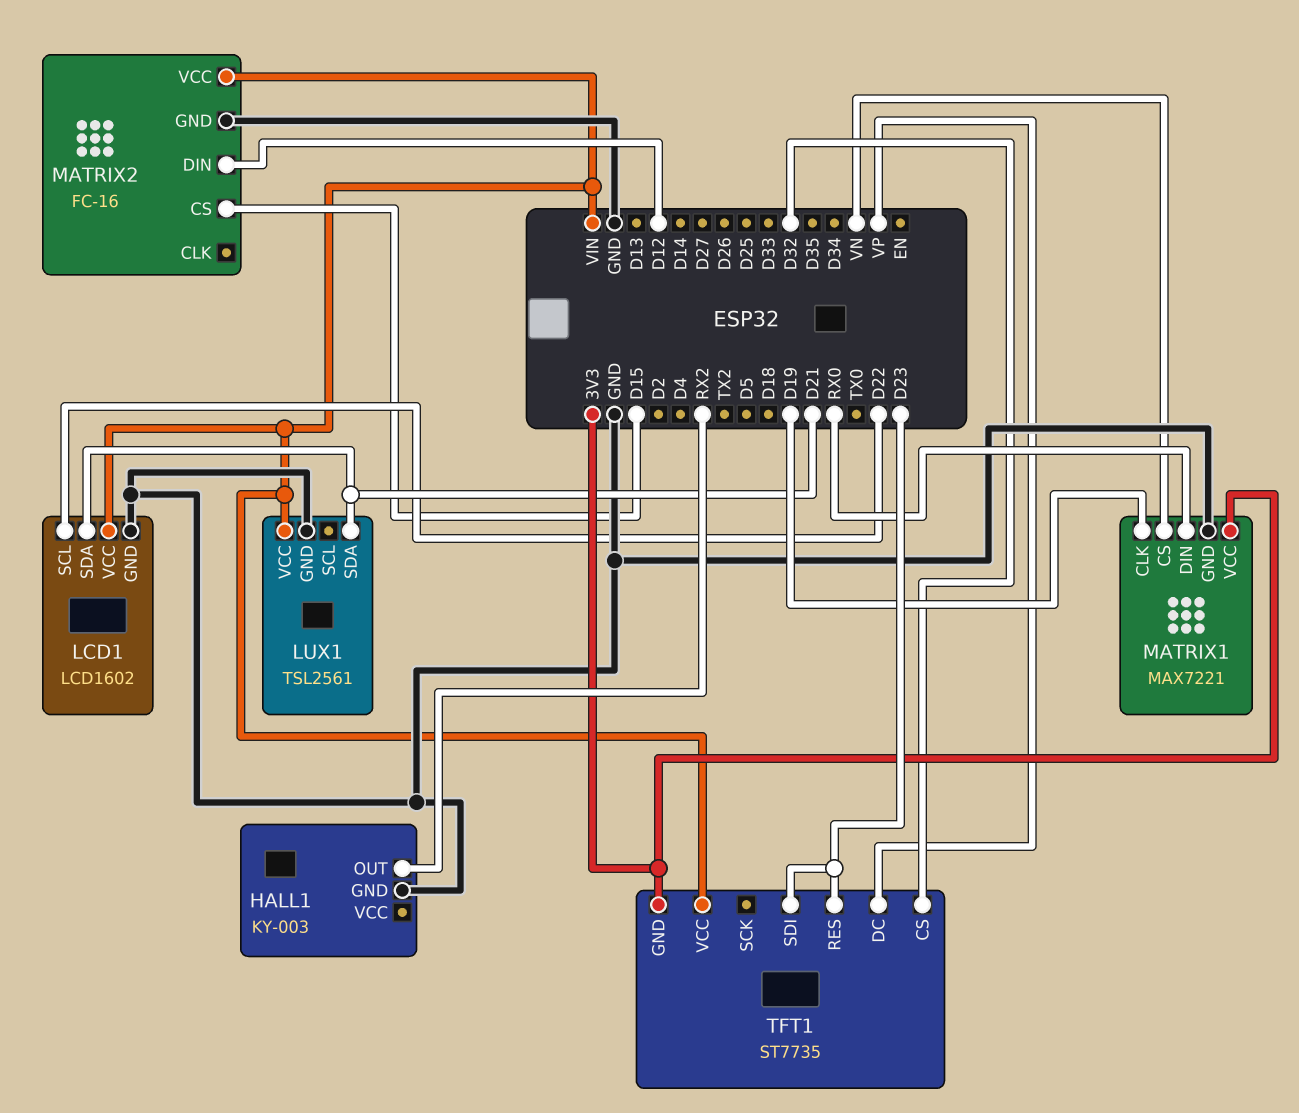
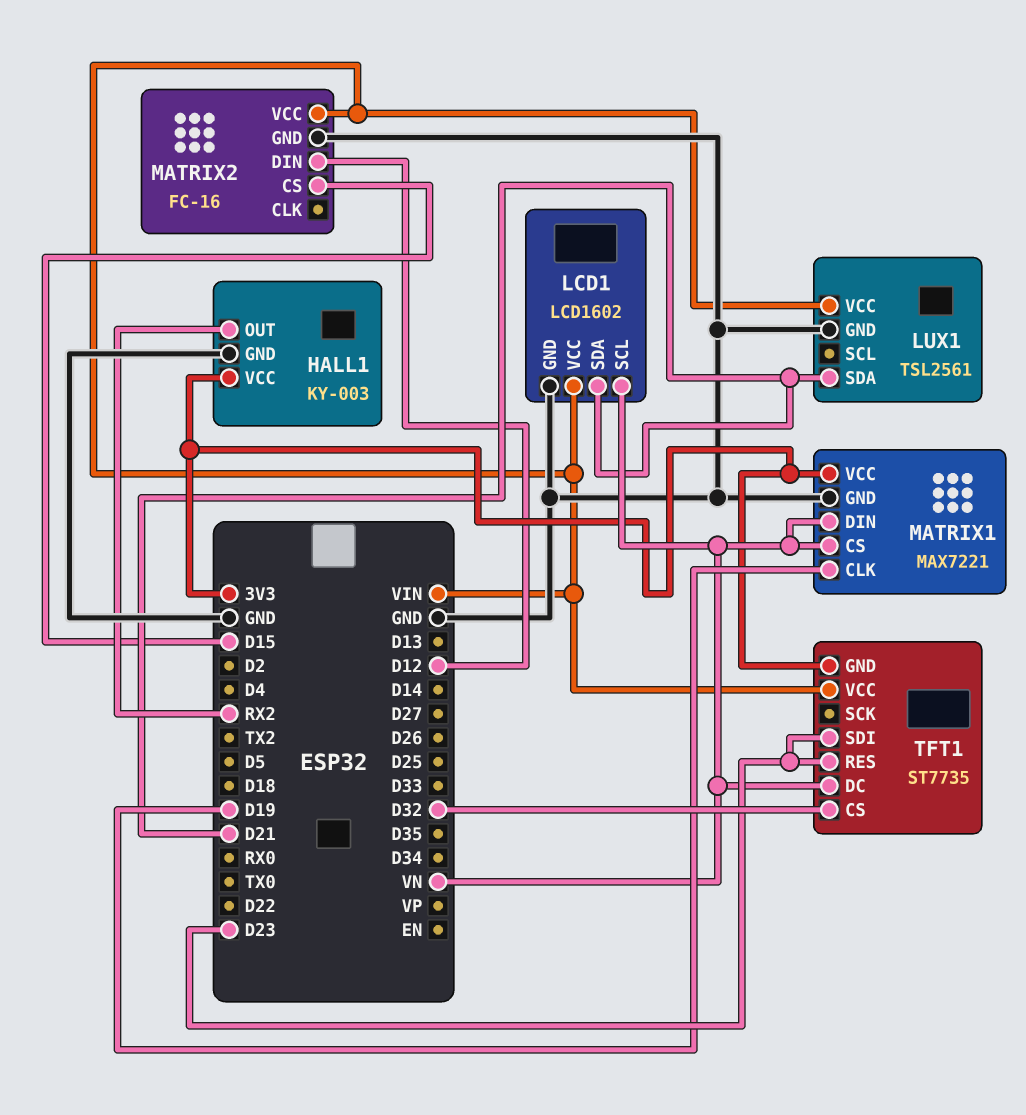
HALL1 pin VCC: none -> 3V3
LCD1 pin SCL: D22 -> VN
MATRIX1 pin DIN: RX0 -> VN
TFT1 pin DC: VP -> VN

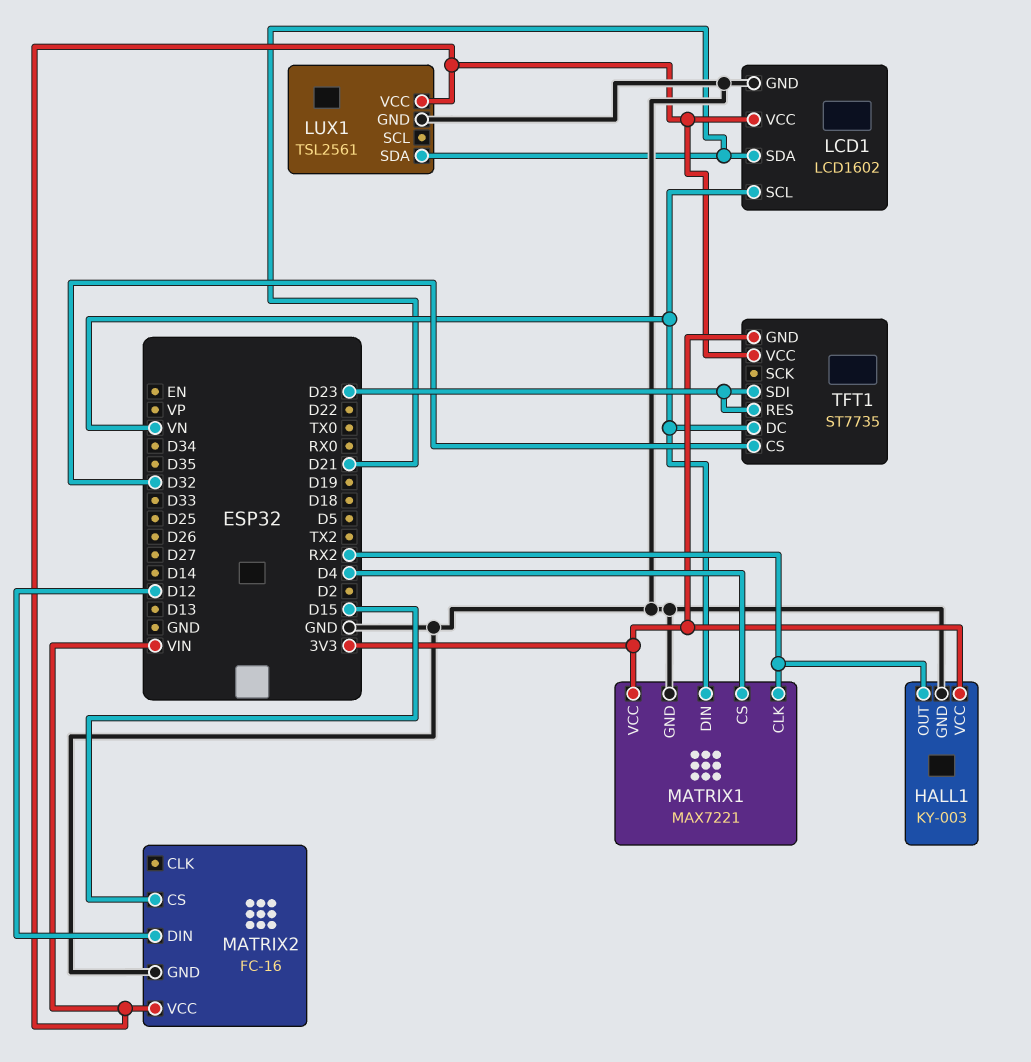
MATRIX1 pin CLK: D19 -> RX2
MATRIX1 pin CS: VN -> D4

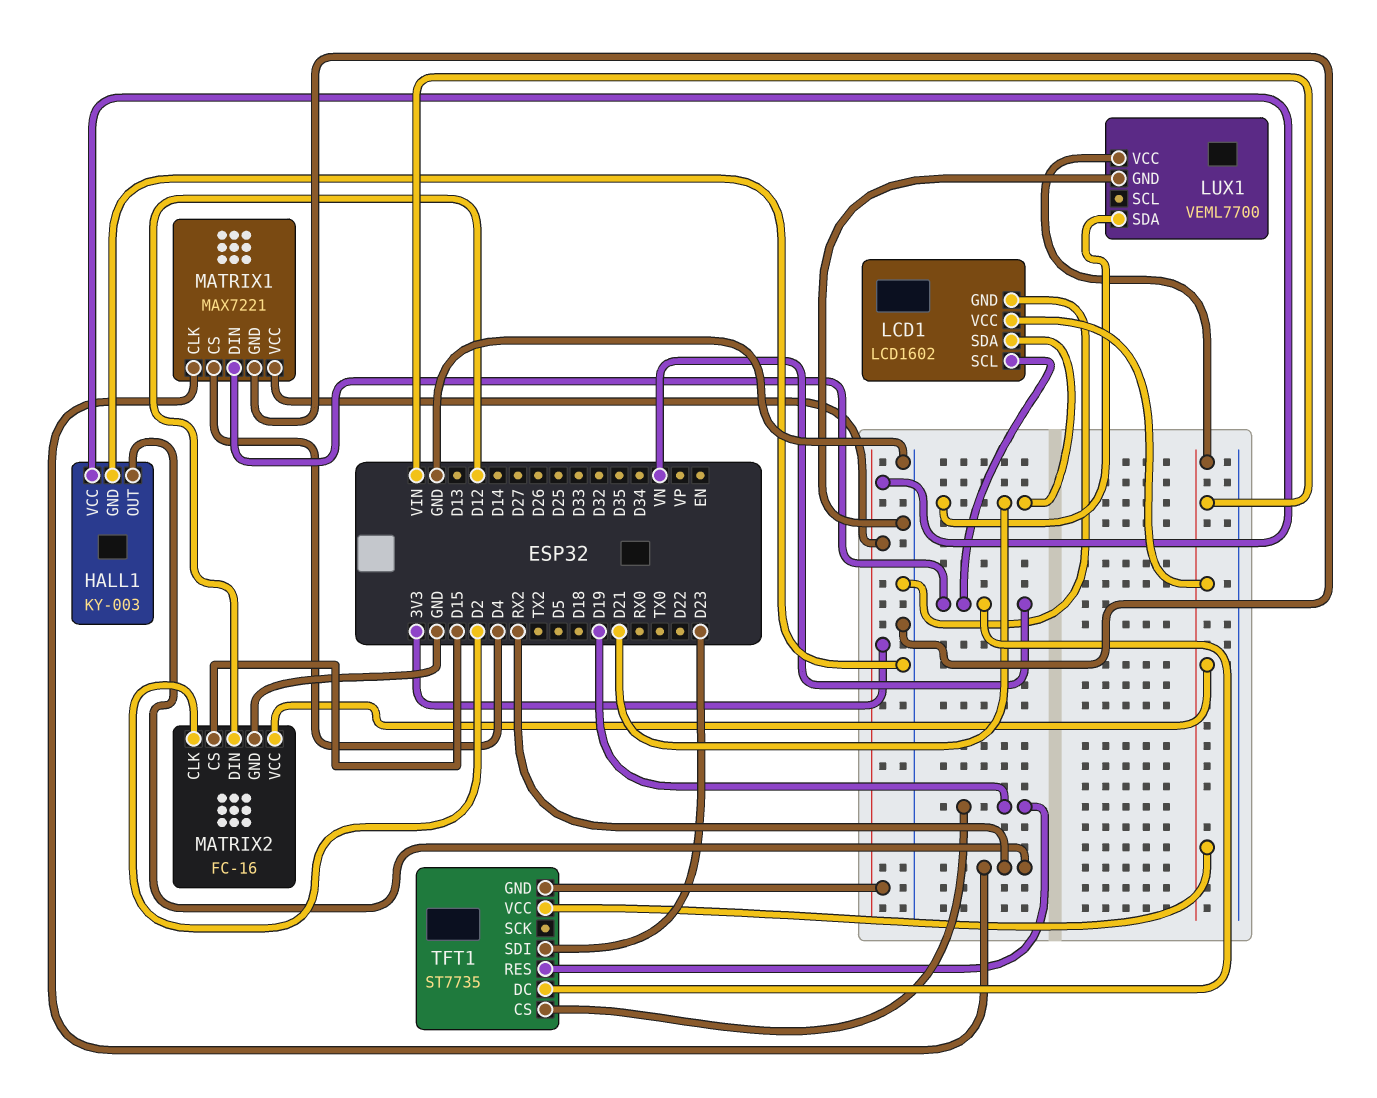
LUX1: TSL2561 -> VEML7700
MATRIX2 pin CLK: none -> D2
TFT1 pin CS: D32 -> D19
TFT1 pin RES: D23 -> D19

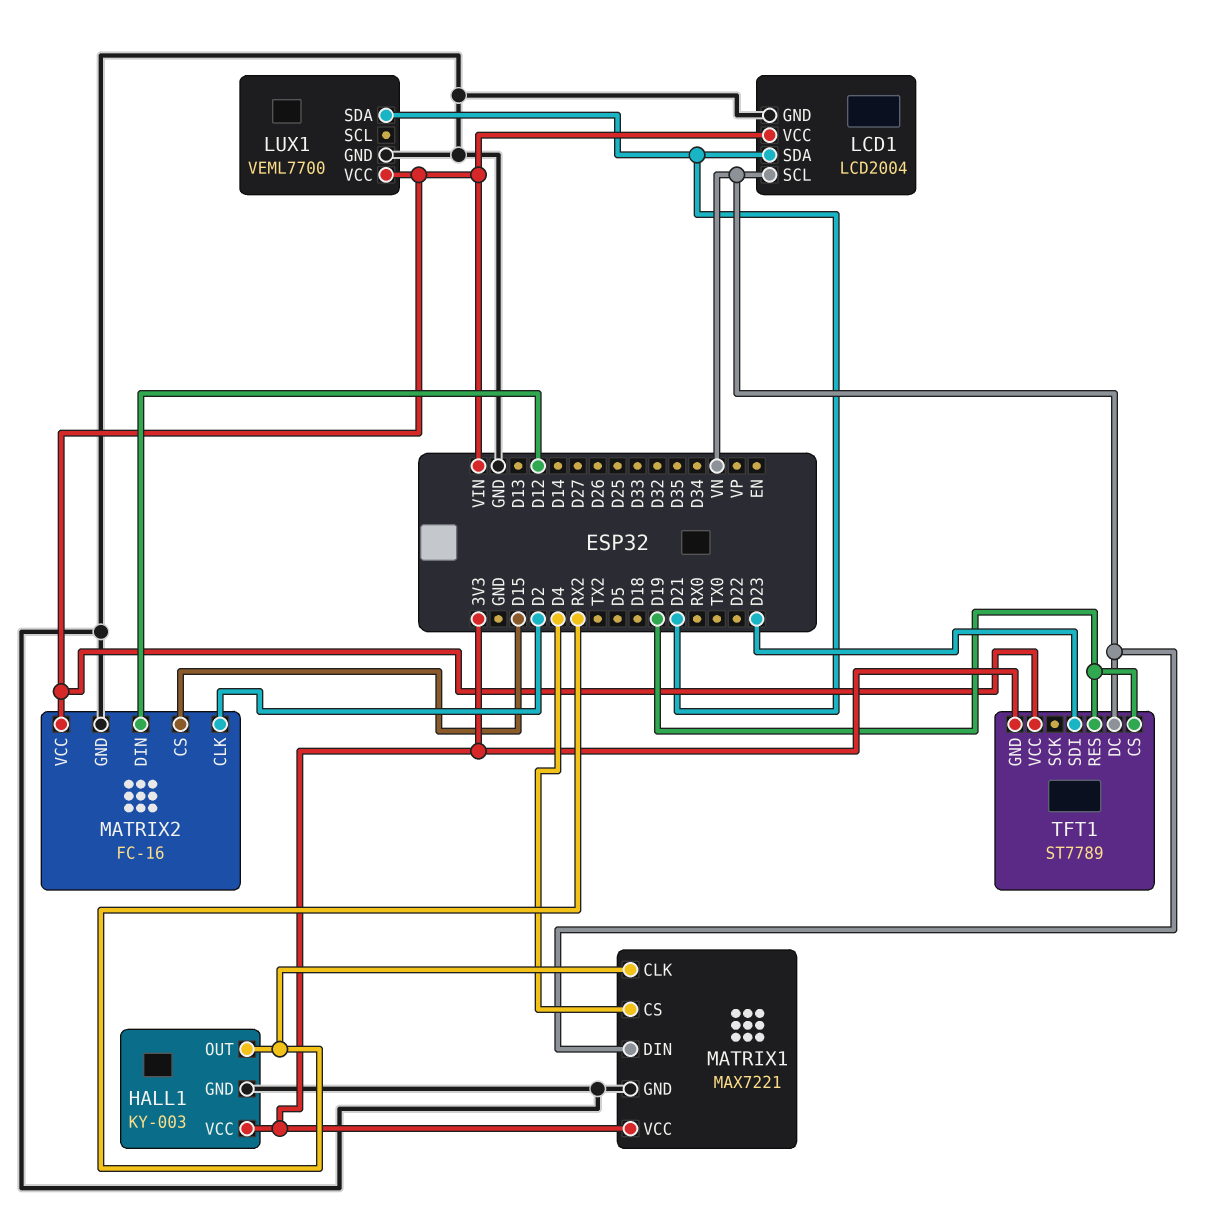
LCD1: LCD1602 -> LCD2004
TFT1: ST7735 -> ST7789

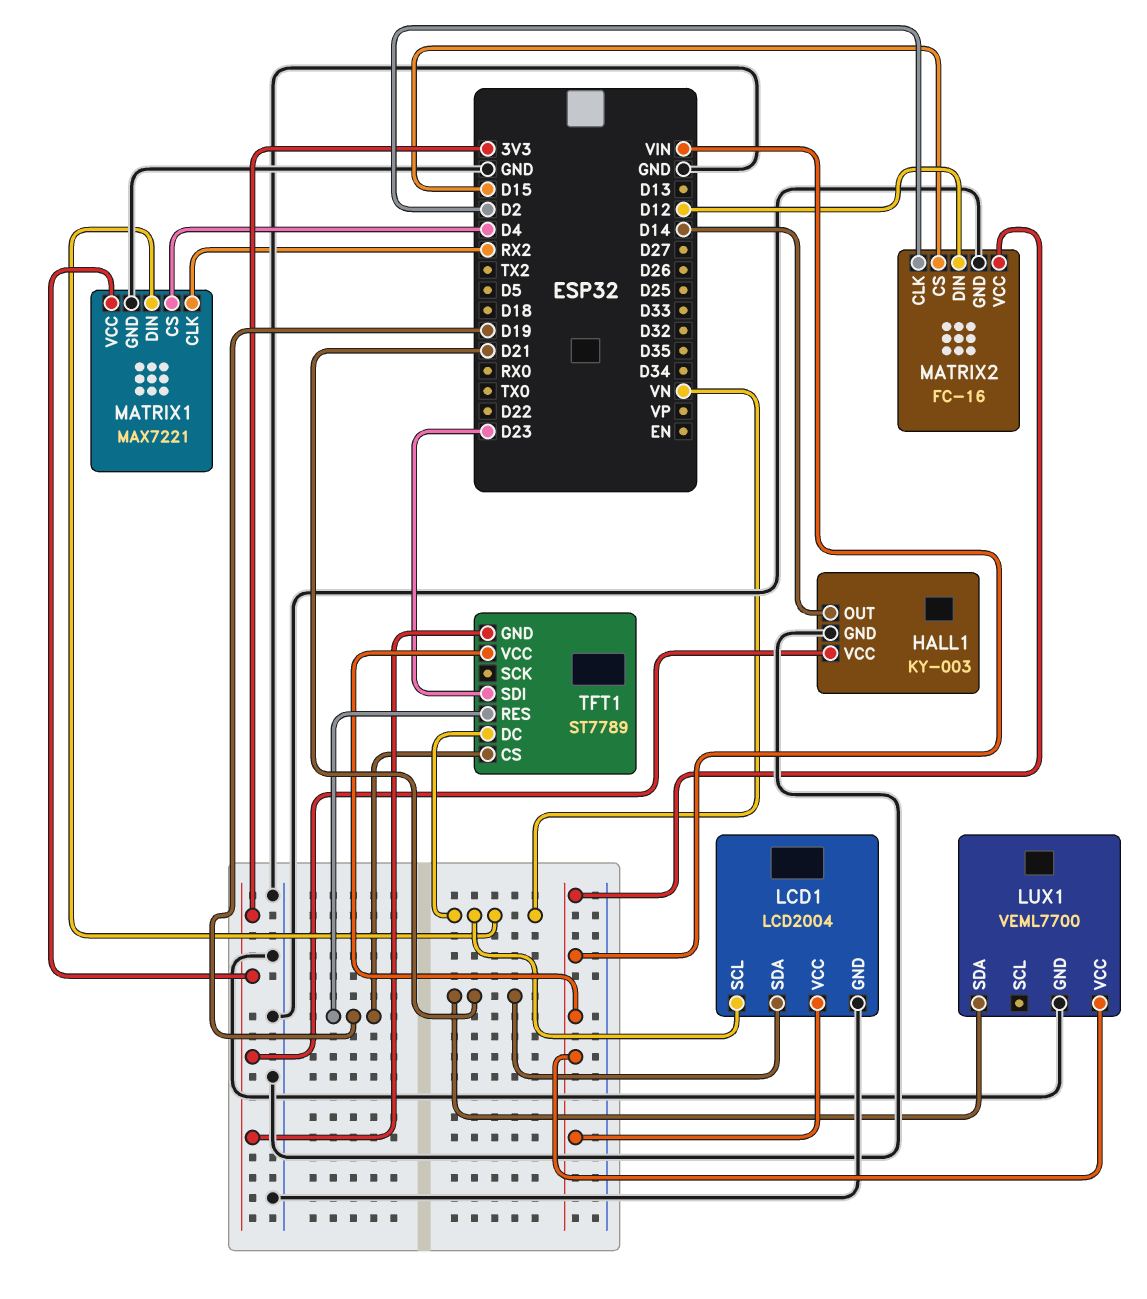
HALL1 pin OUT: RX2 -> D14

